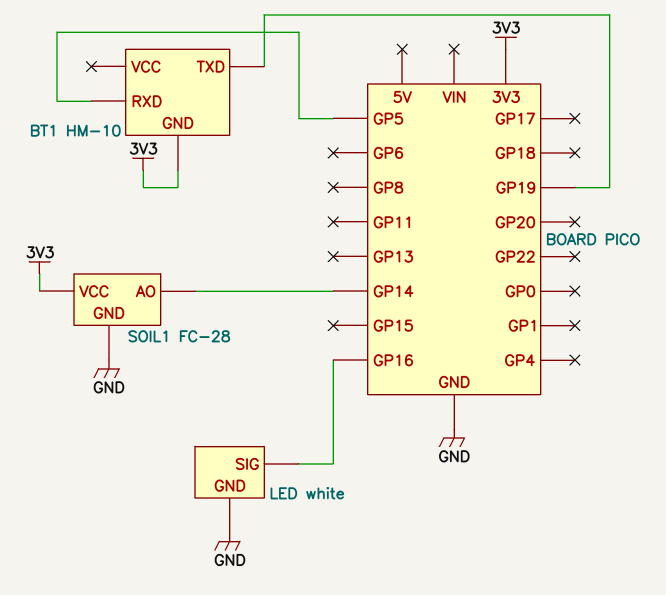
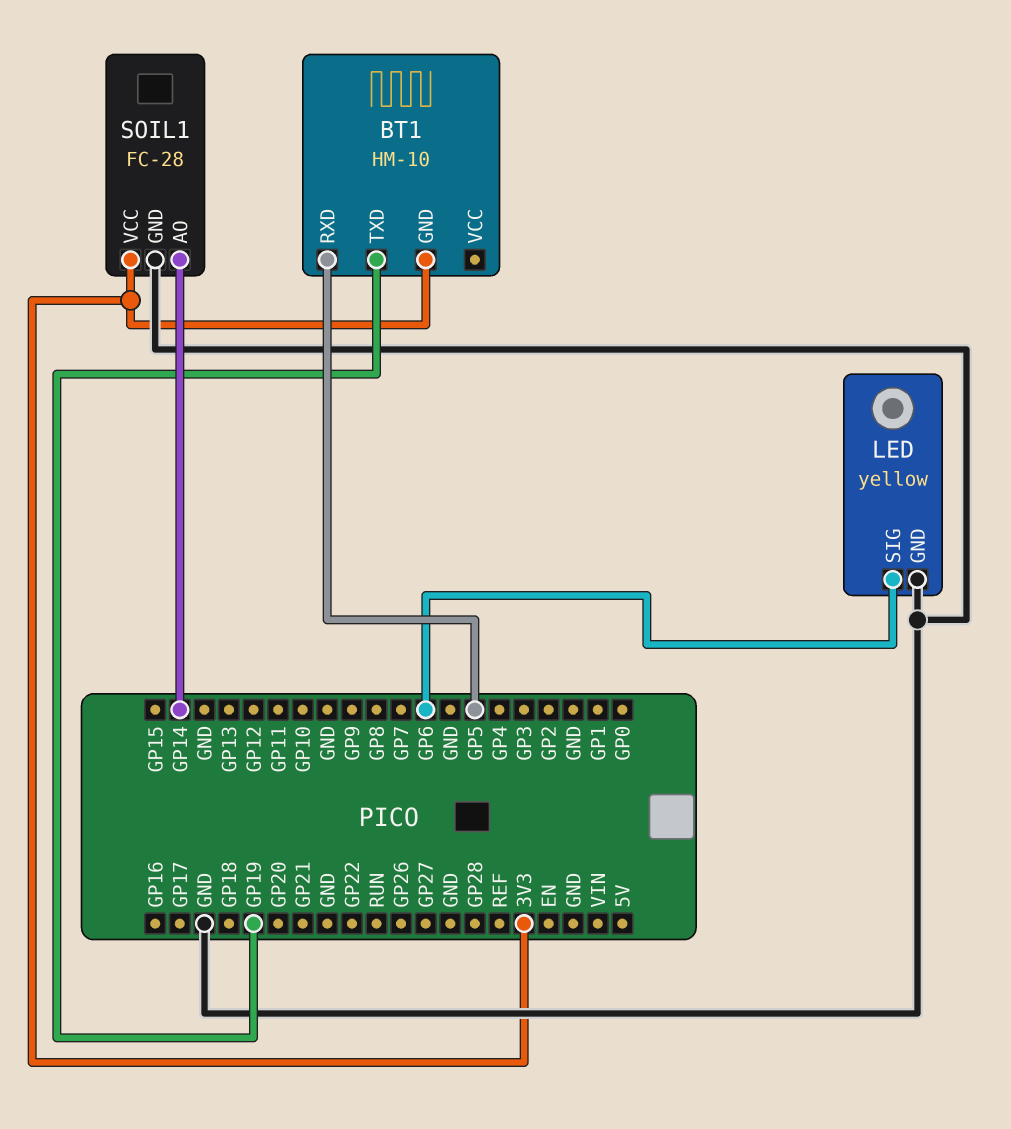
LED: white -> yellow
LED pin SIG: GP16 -> GP6

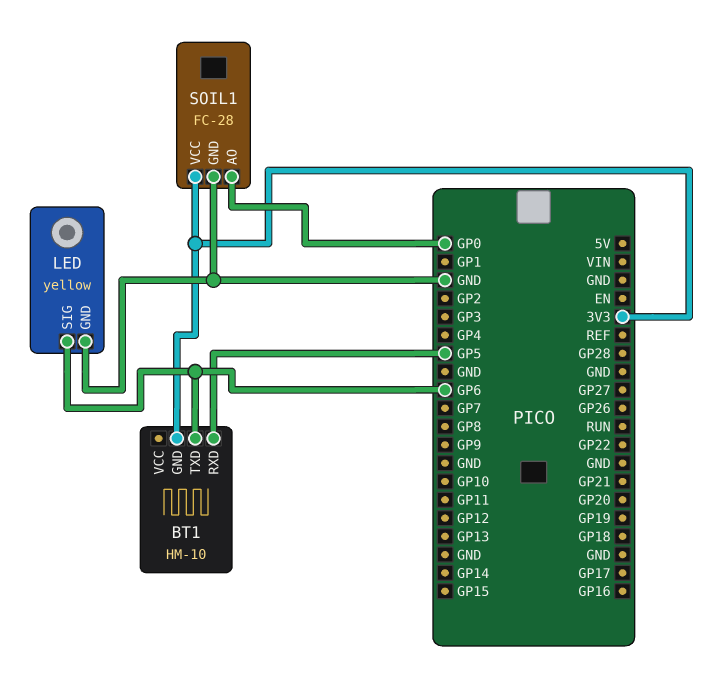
BT1 pin TXD: GP19 -> GP6
SOIL1 pin AO: GP14 -> GP0

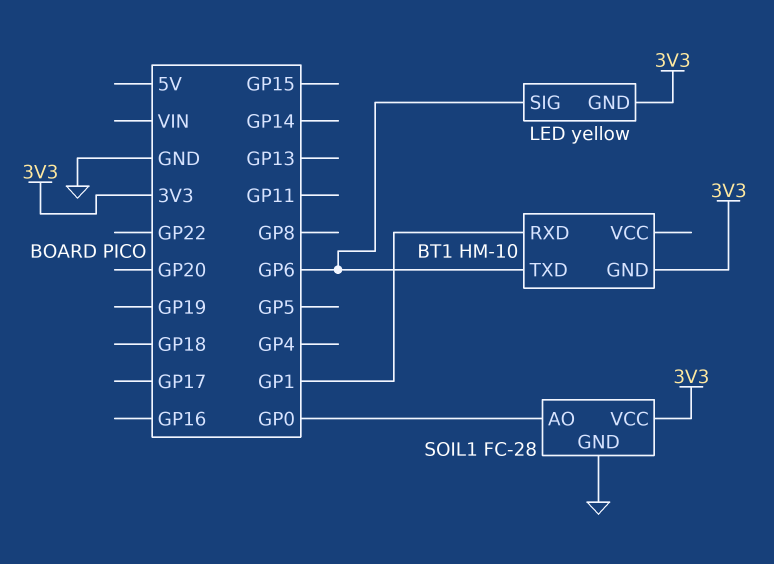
BT1 pin RXD: GP5 -> GP1
LED pin GND: GND -> 3V3

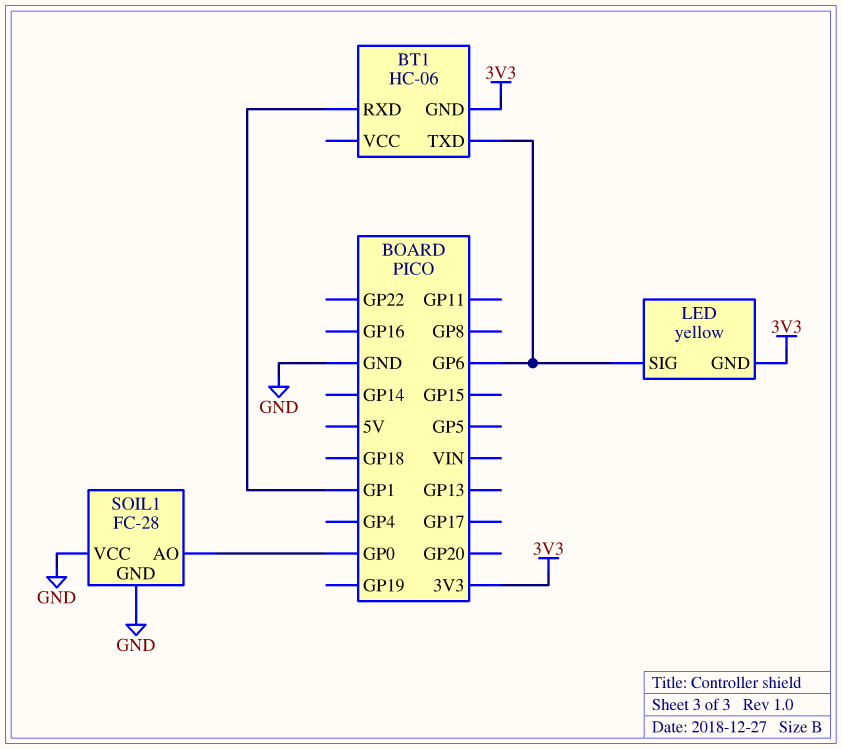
BT1: HM-10 -> HC-06
SOIL1 pin VCC: 3V3 -> GND

